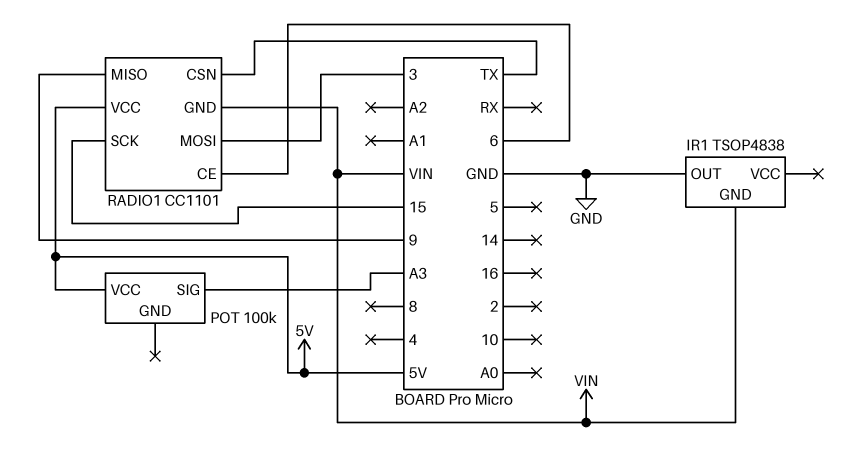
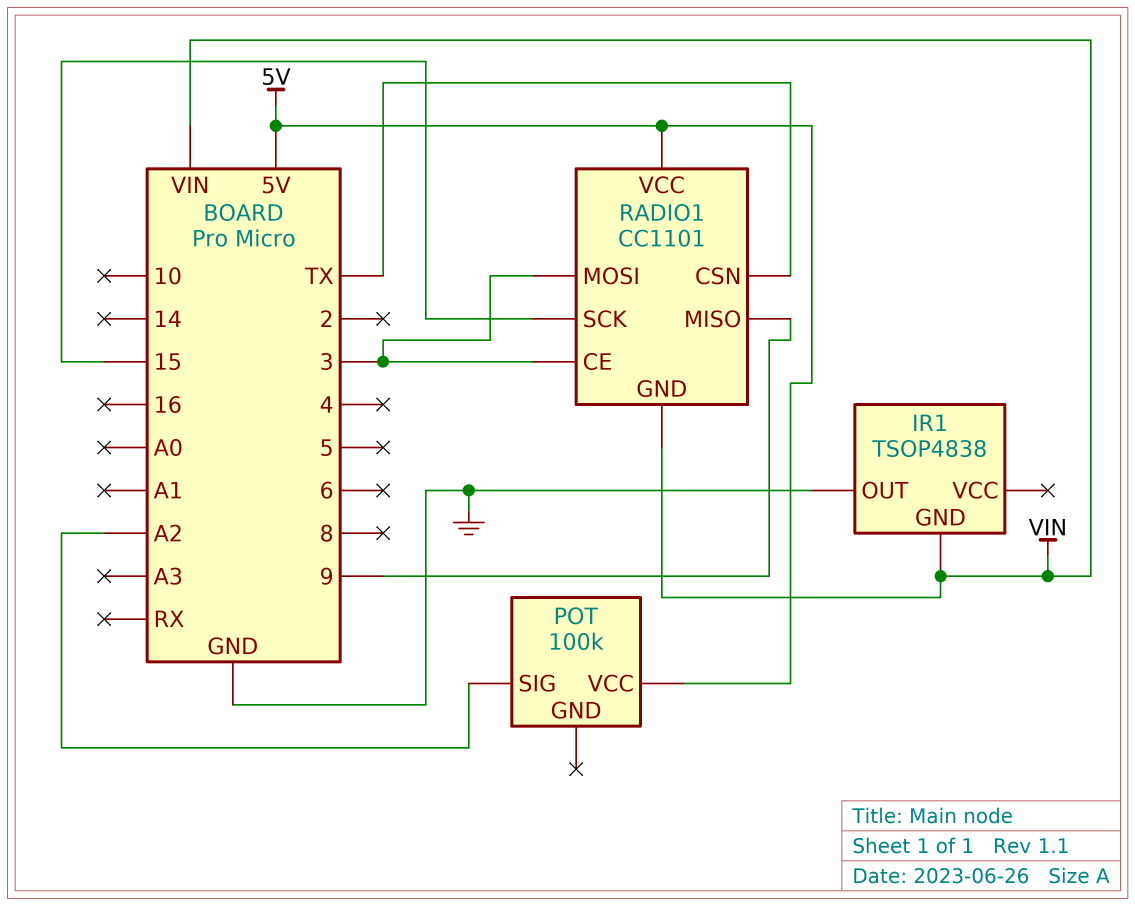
POT pin SIG: A3 -> A2
RADIO1 pin CE: 6 -> 3

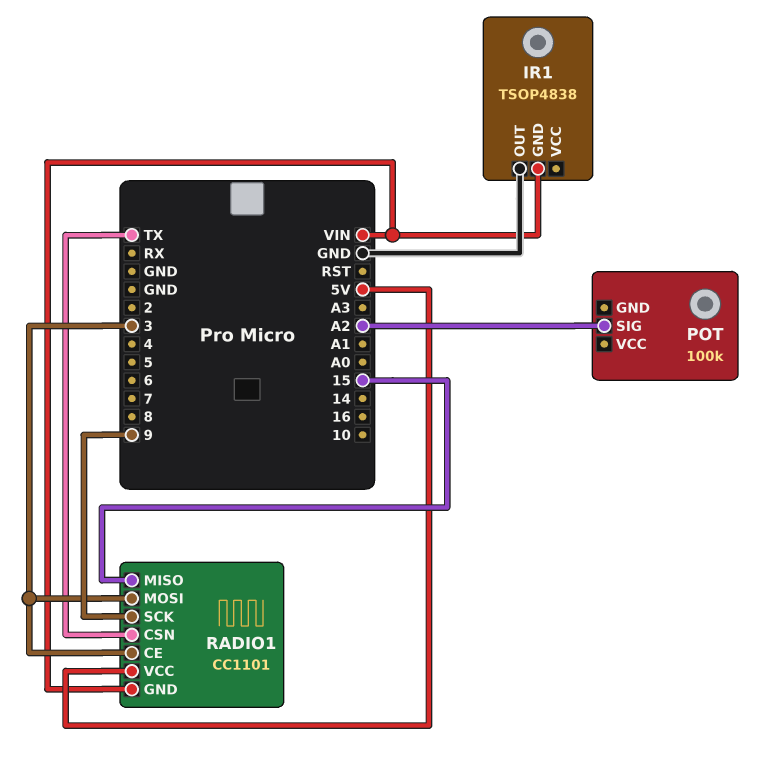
POT pin VCC: 5V -> none
RADIO1 pin MISO: 9 -> 15
RADIO1 pin SCK: 15 -> 9

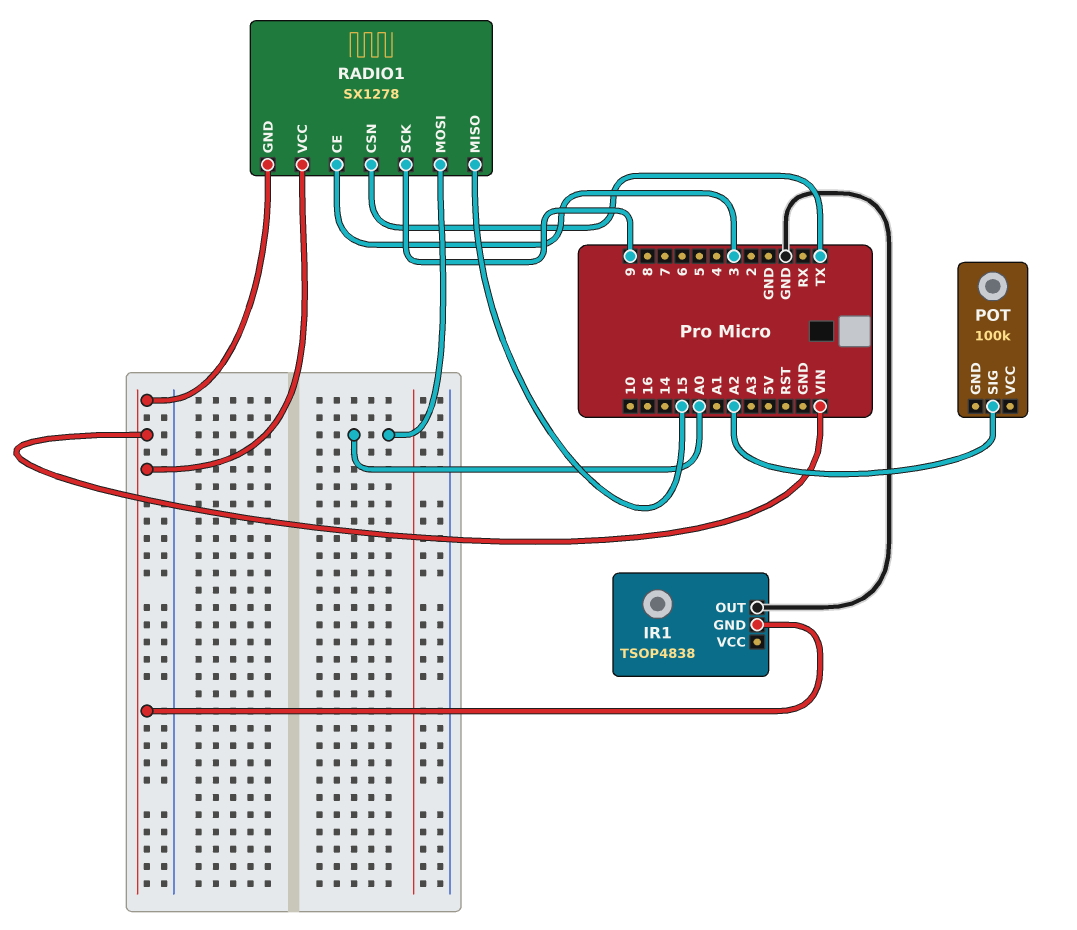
RADIO1: CC1101 -> SX1278
RADIO1 pin MOSI: 3 -> A0
RADIO1 pin VCC: 5V -> VIN

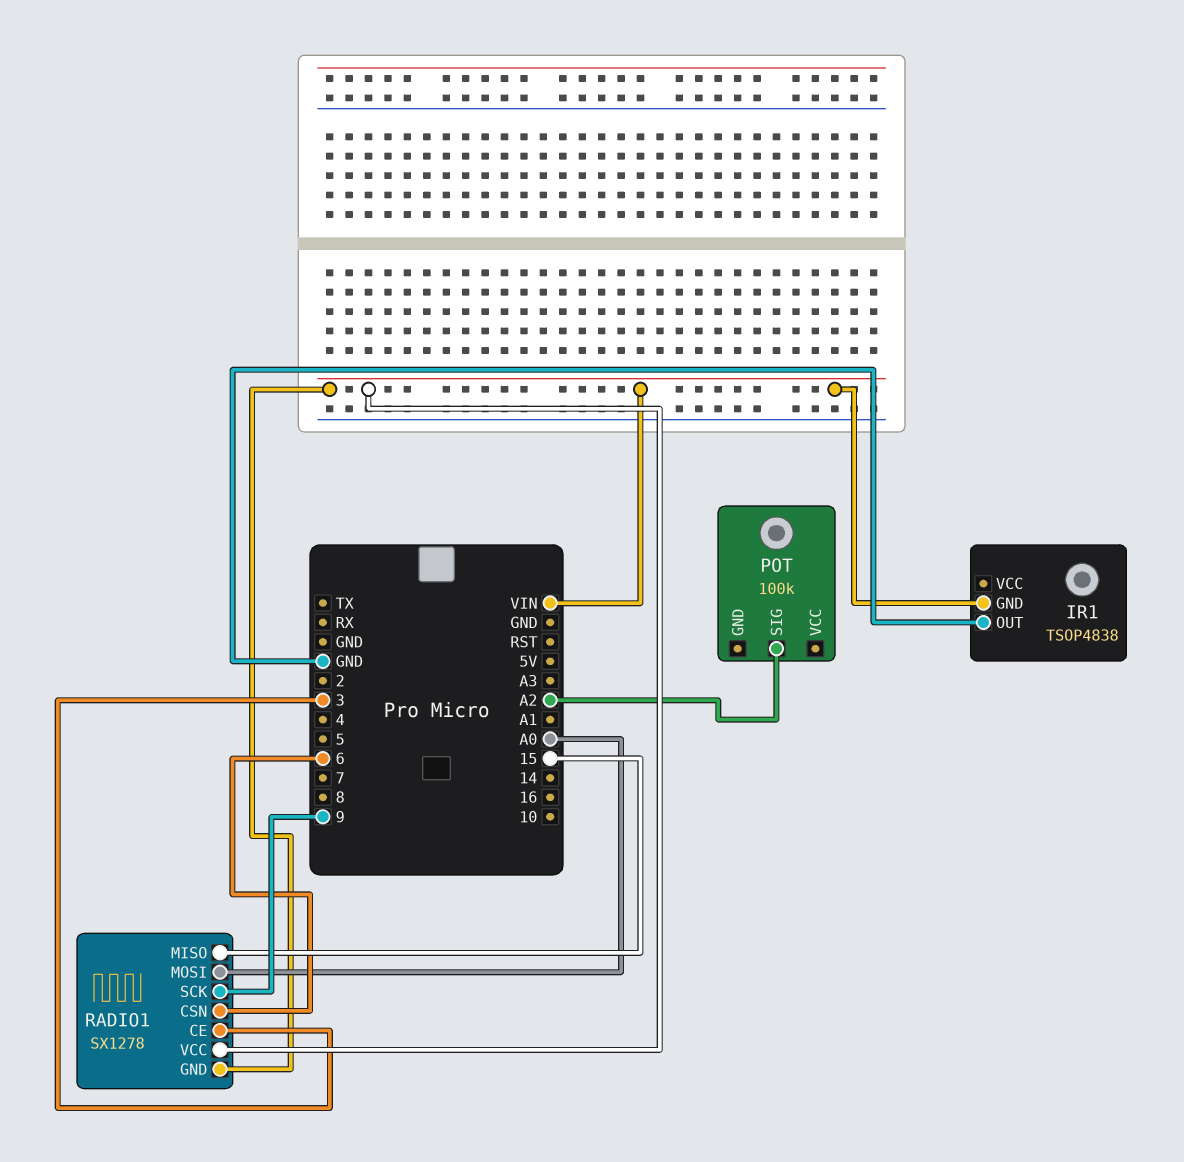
RADIO1 pin CSN: TX -> 6

